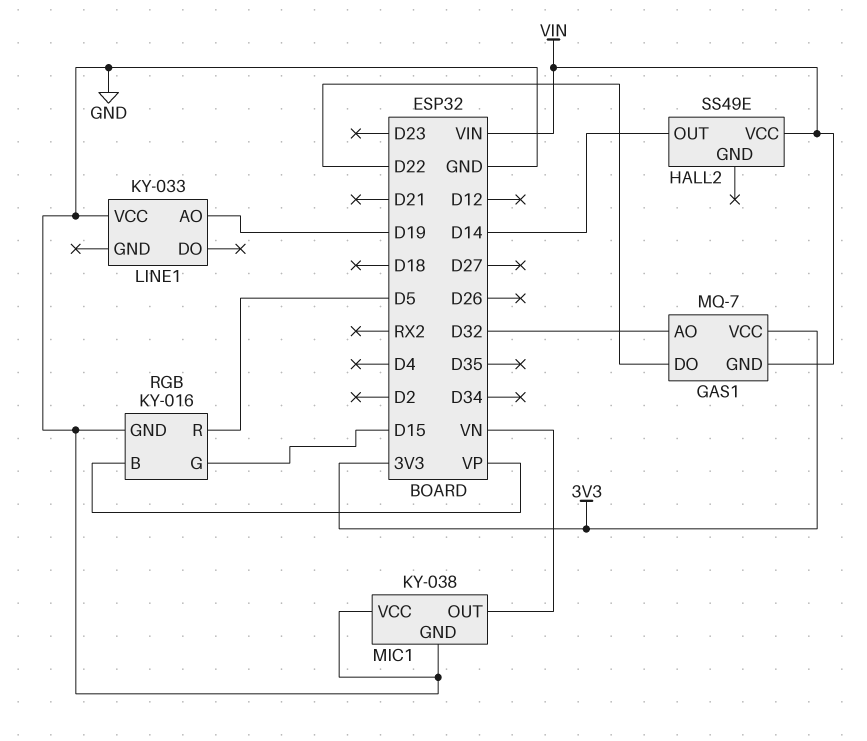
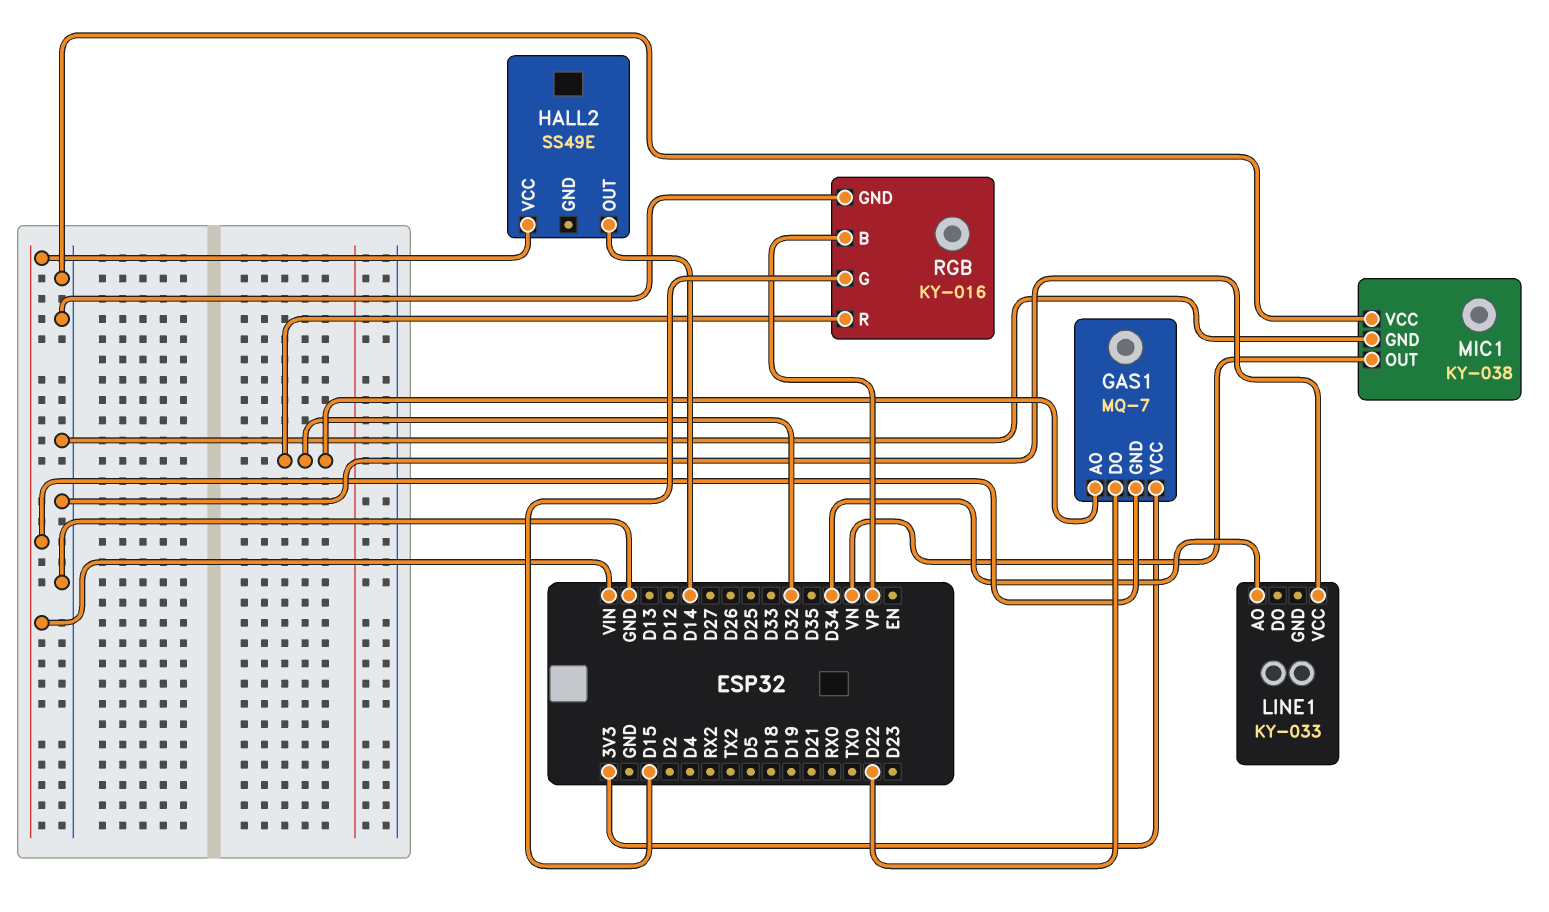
LINE1 pin AO: D19 -> D34
RGB pin R: D5 -> D32

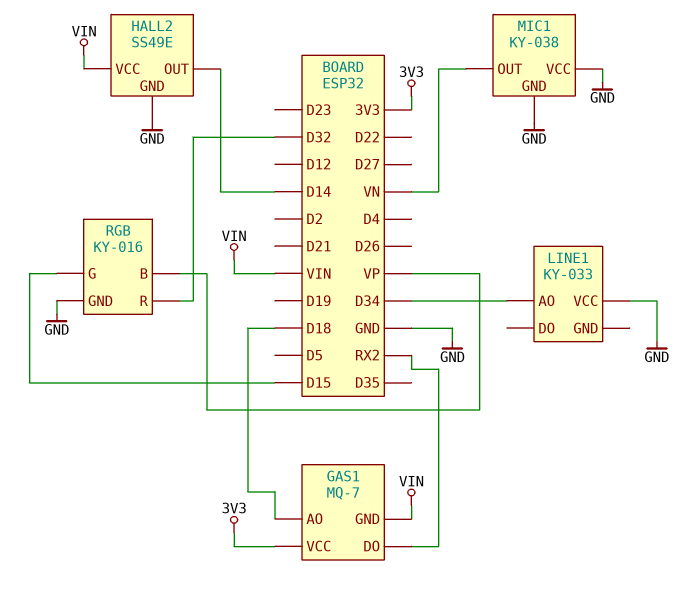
GAS1 pin AO: D32 -> D18
GAS1 pin DO: D22 -> RX2
HALL2 pin GND: none -> GND

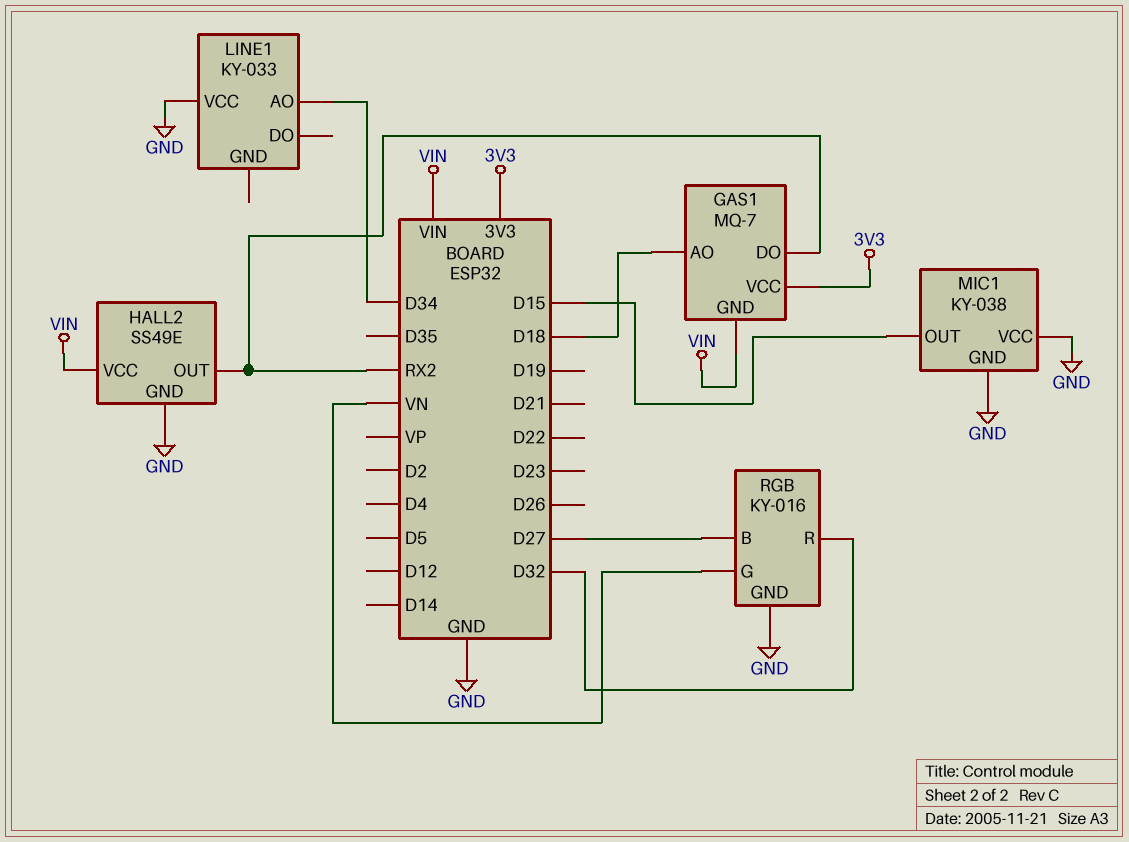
HALL2 pin OUT: D14 -> RX2
MIC1 pin OUT: VN -> D15
RGB pin B: VP -> D27
RGB pin G: D15 -> VN

